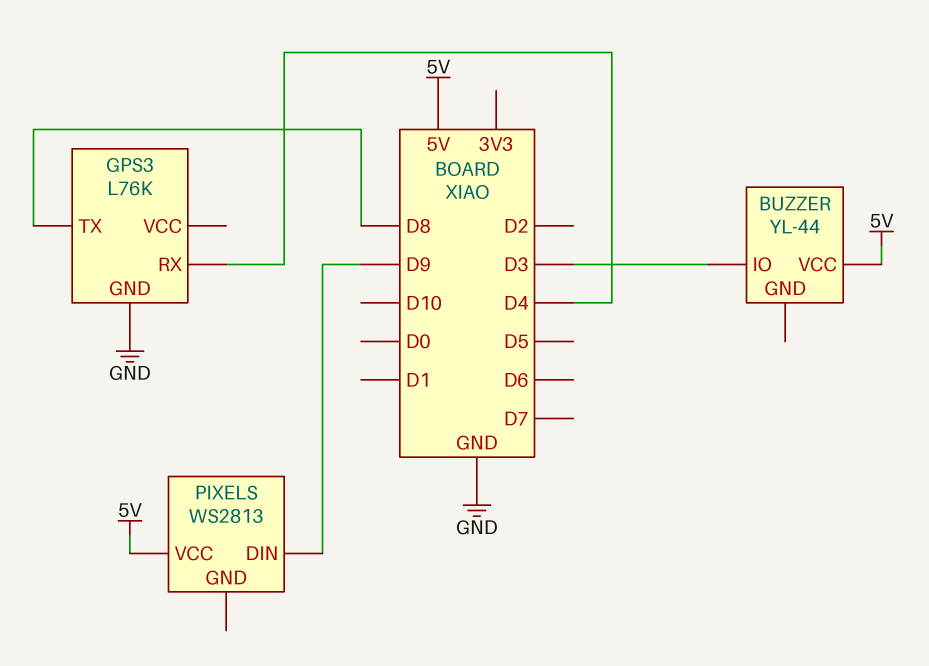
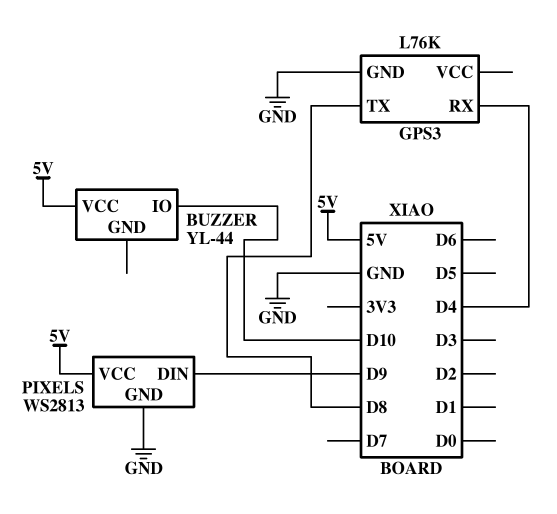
BUZZER pin IO: D3 -> D10
PIXELS pin GND: none -> GND

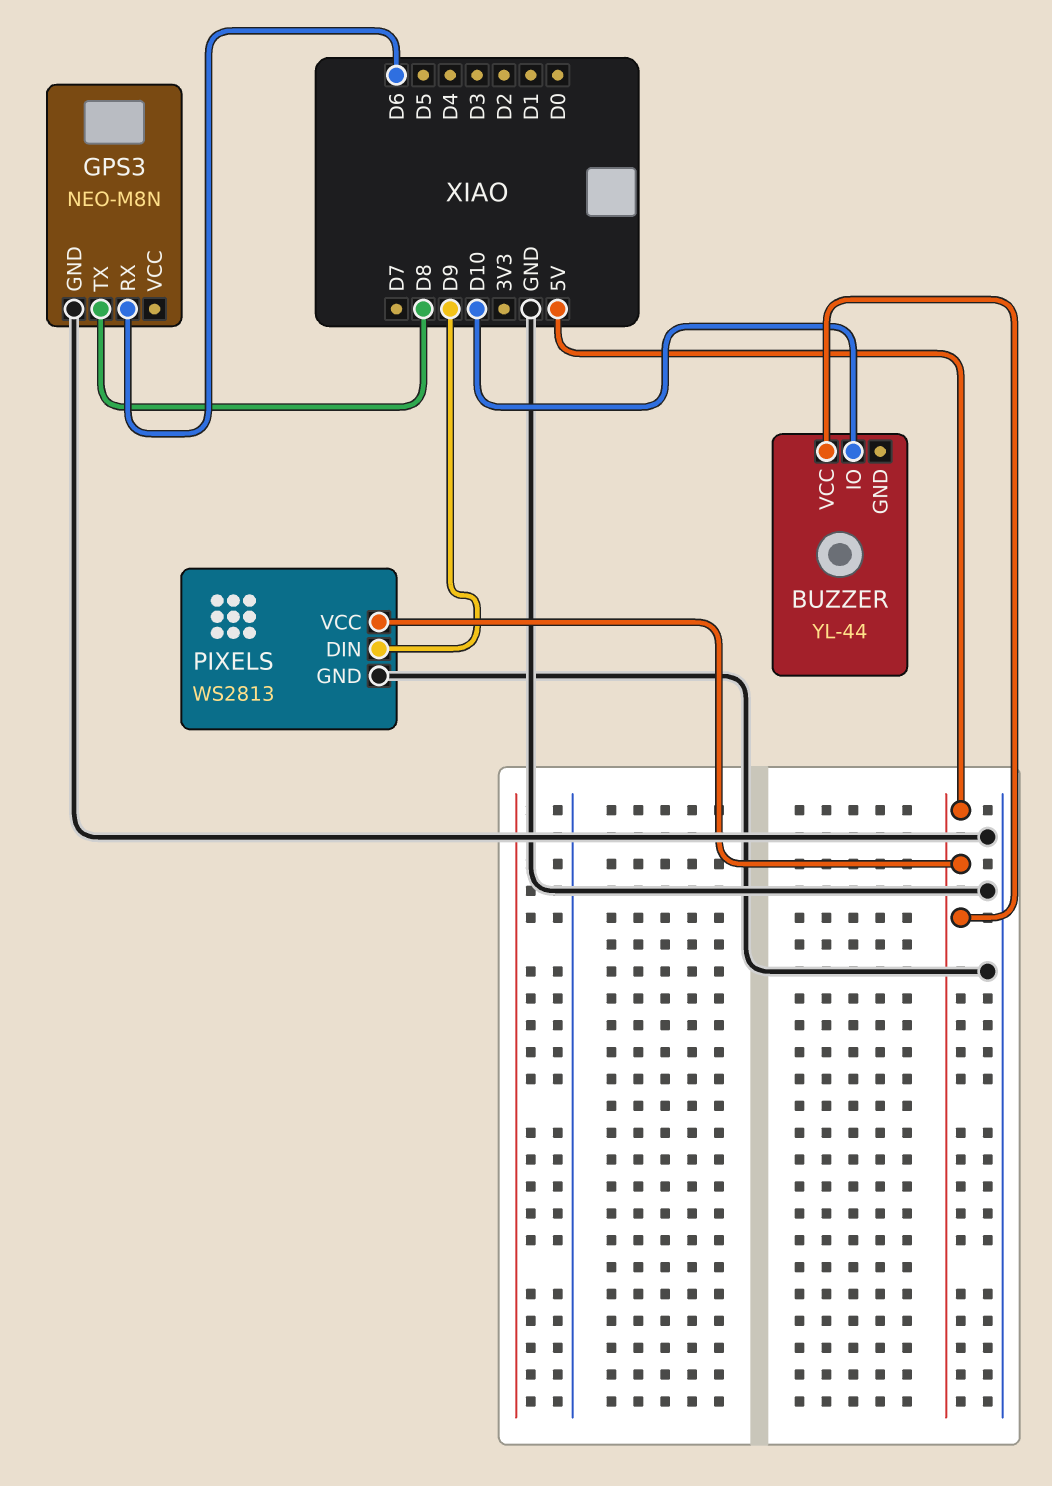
GPS3: L76K -> NEO-M8N
GPS3 pin RX: D4 -> D6

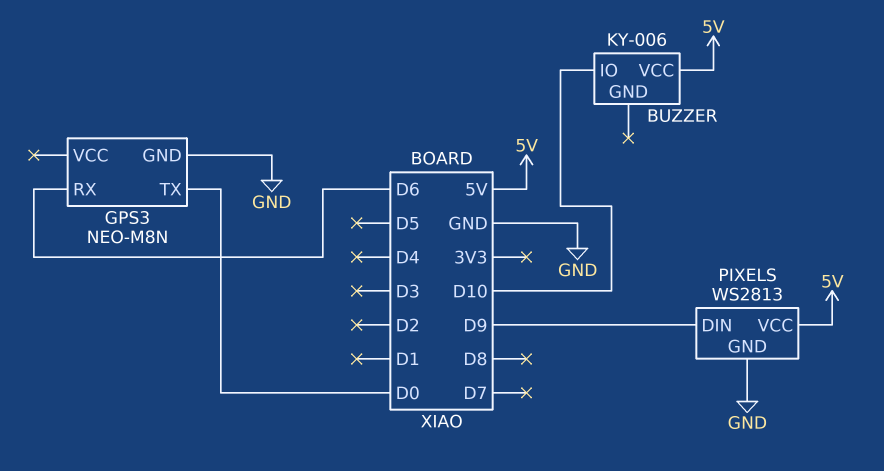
BUZZER: YL-44 -> KY-006
GPS3 pin TX: D8 -> D0

